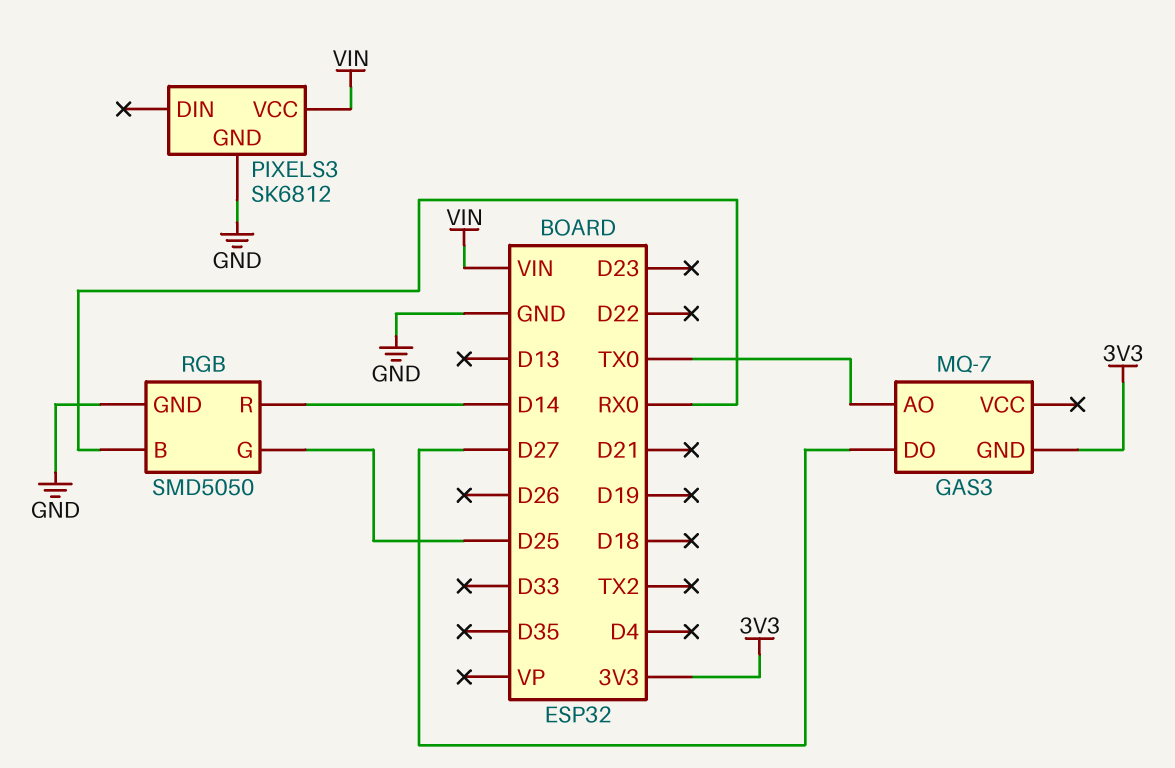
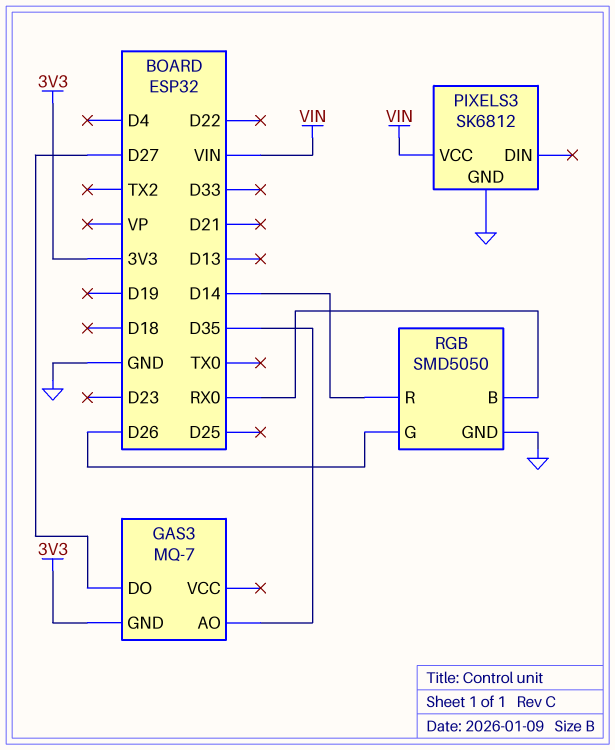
GAS3 pin AO: TX0 -> D35
RGB pin G: D25 -> D26

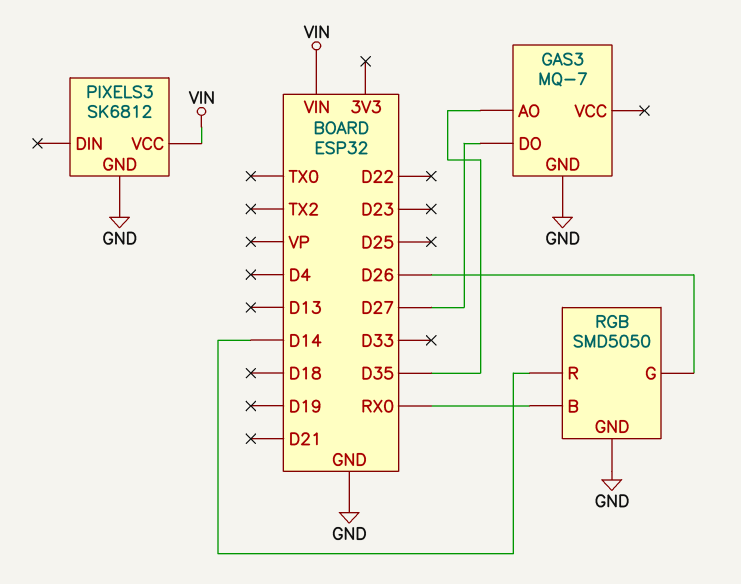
GAS3 pin GND: 3V3 -> GND

